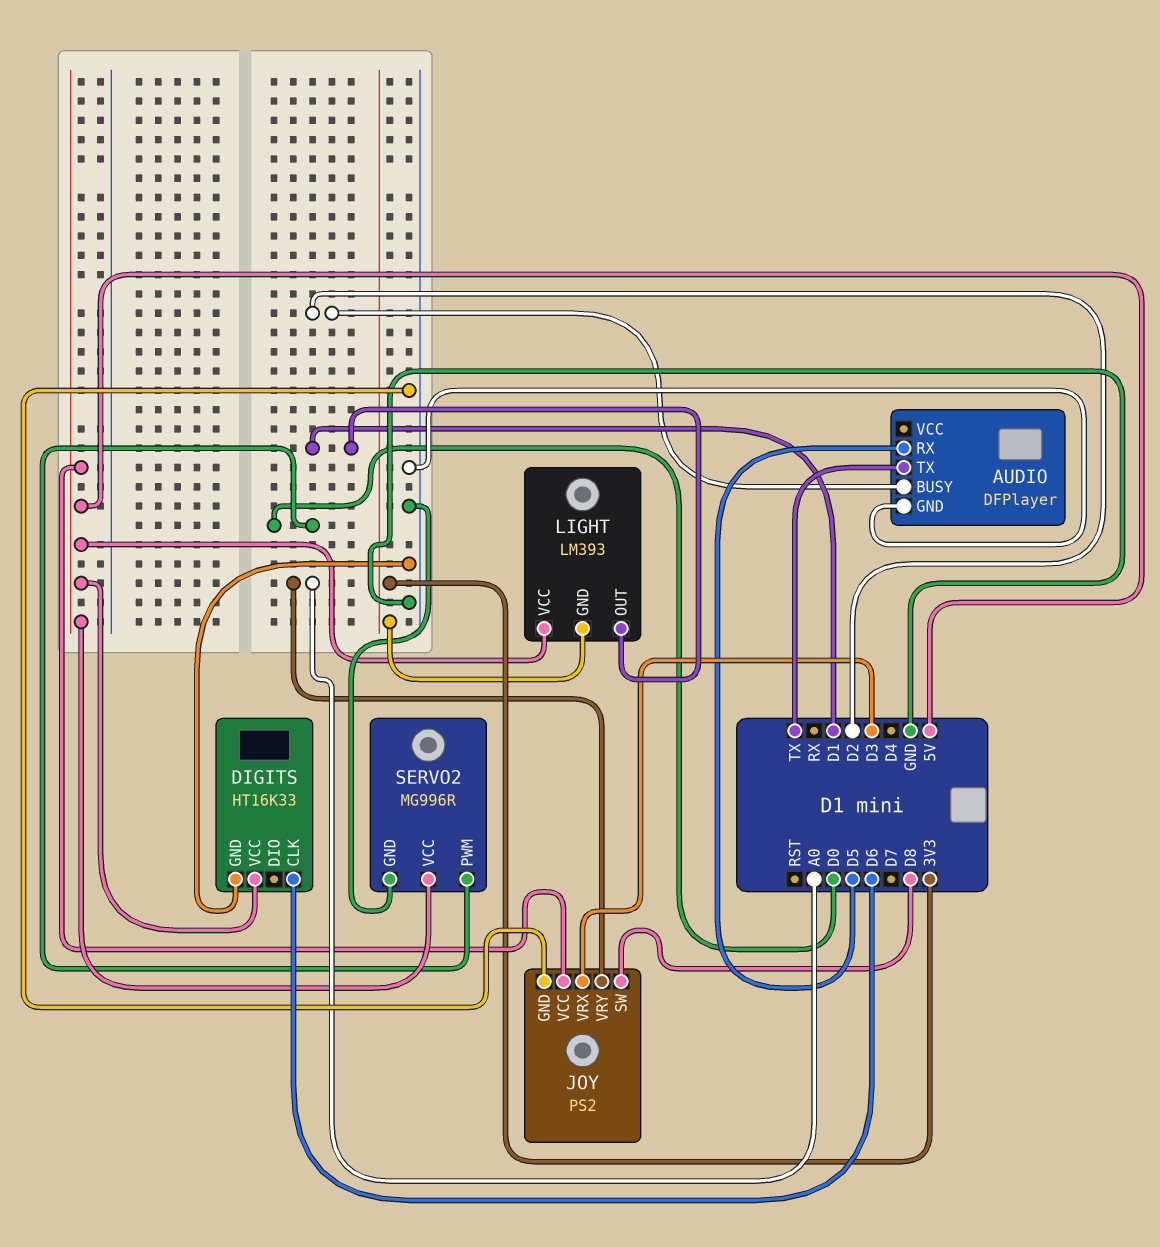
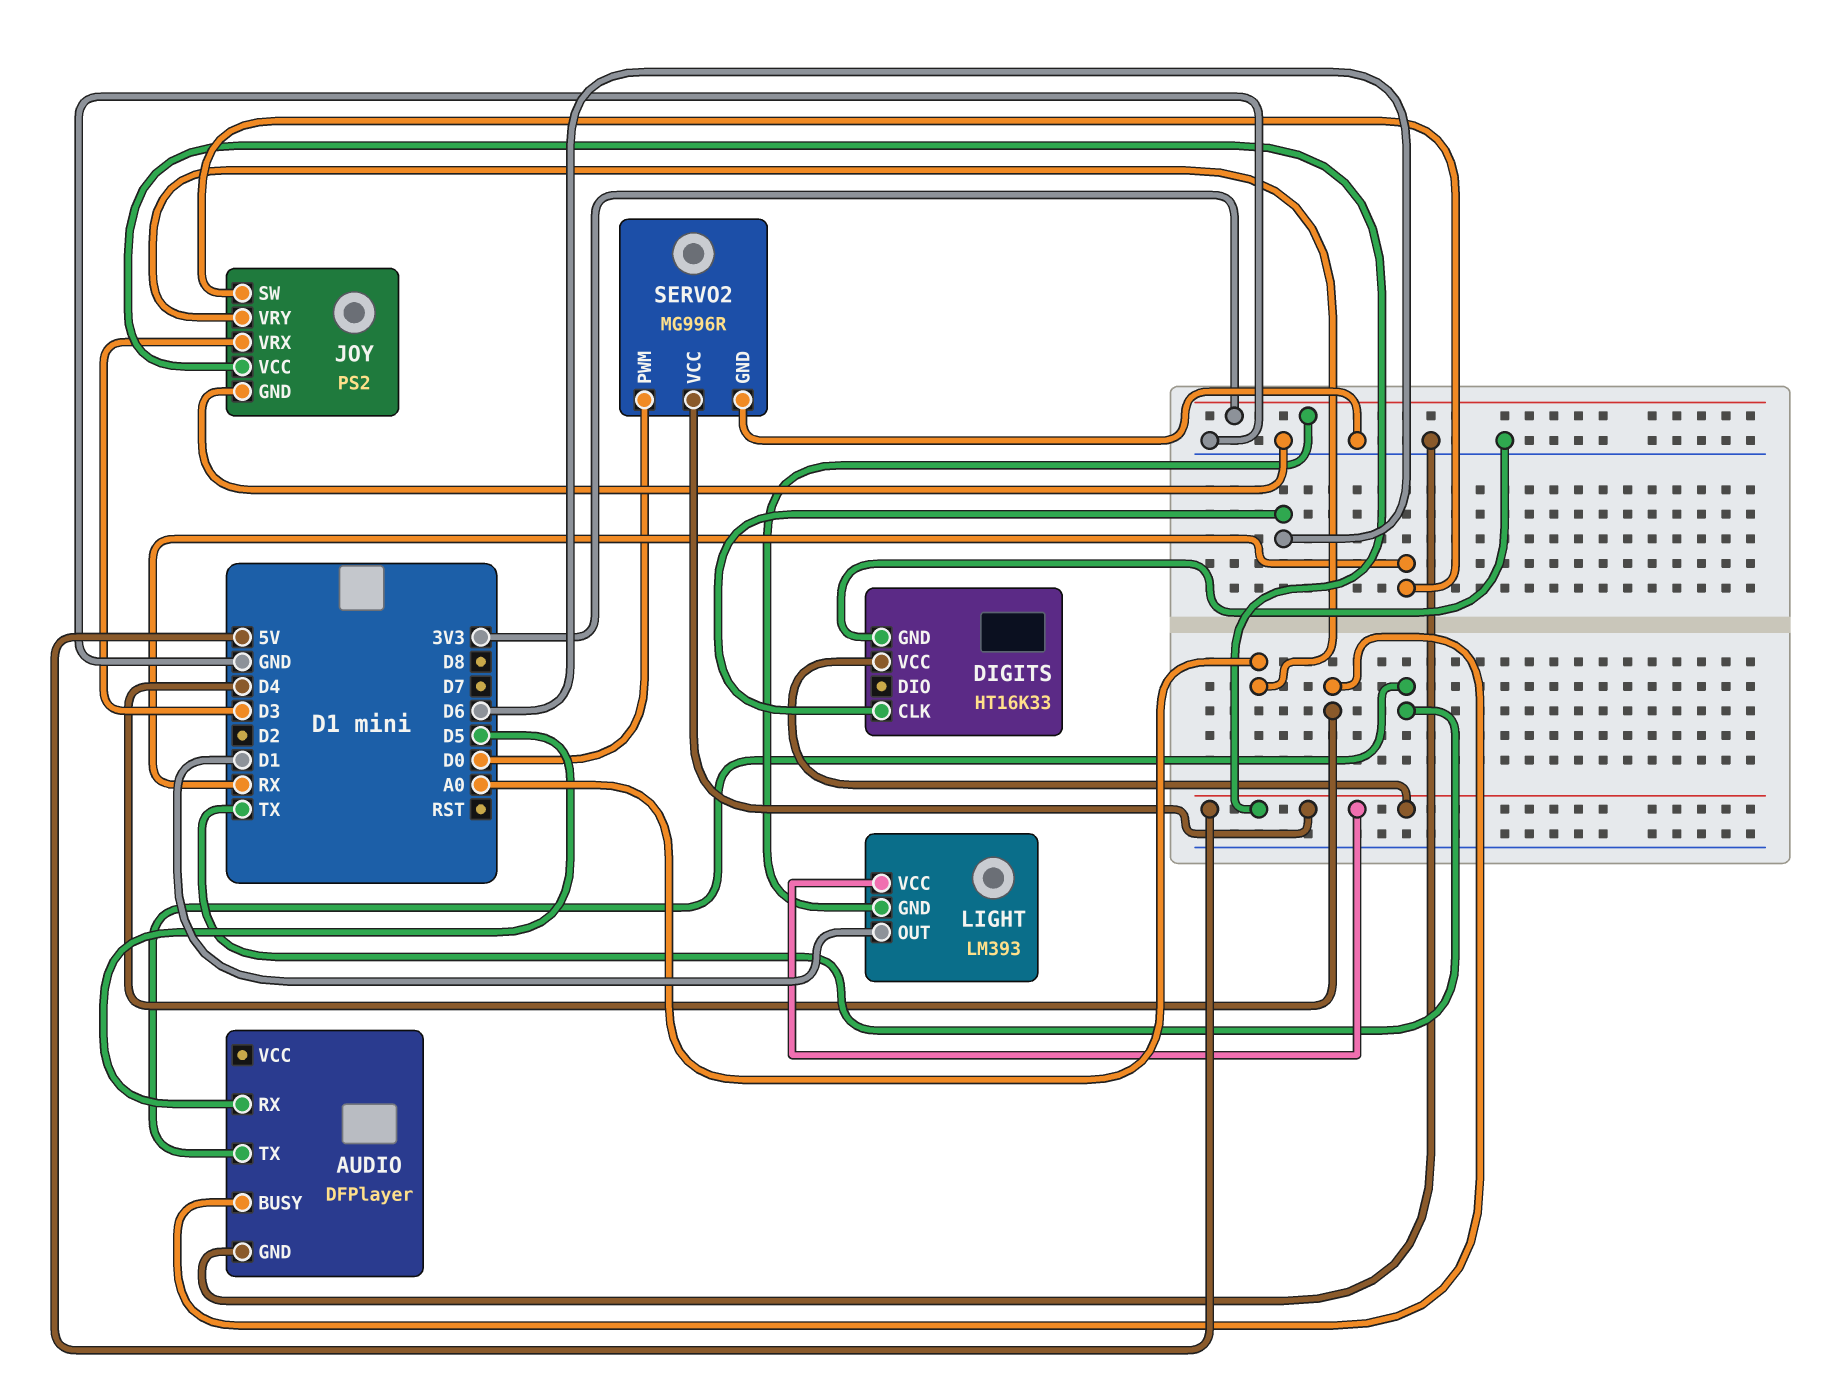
AUDIO pin BUSY: D2 -> D4
JOY pin SW: D8 -> RX

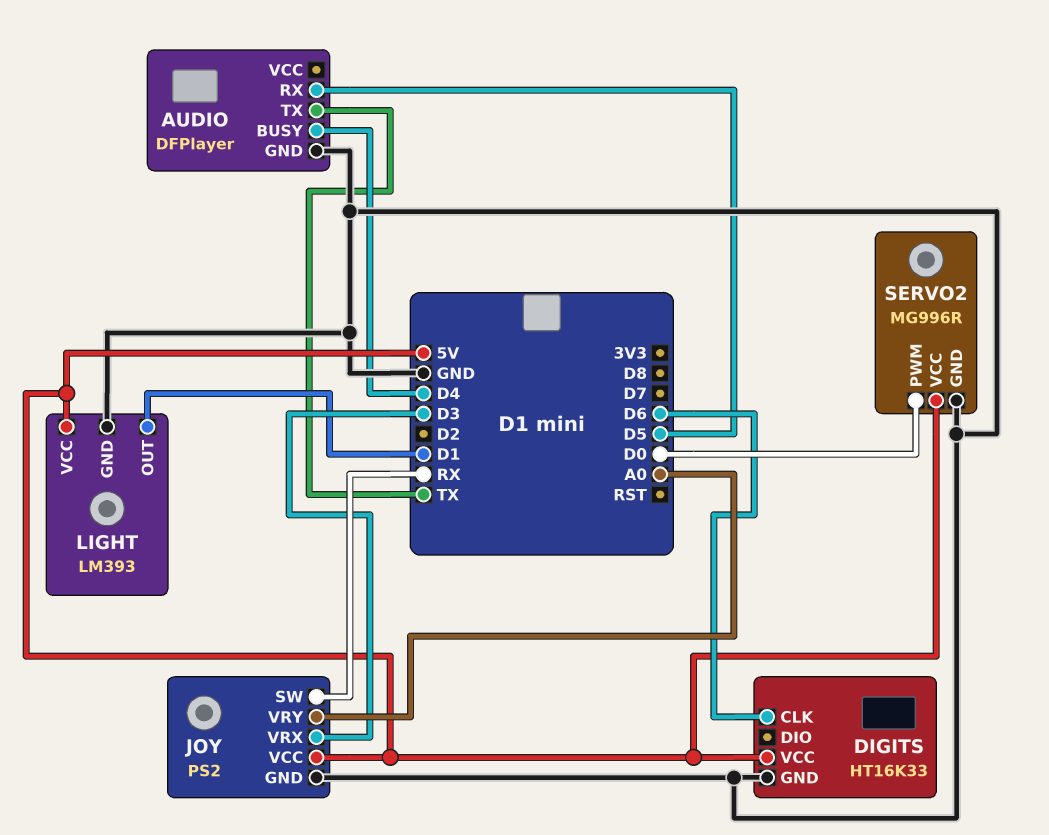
LIGHT pin GND: 3V3 -> GND

